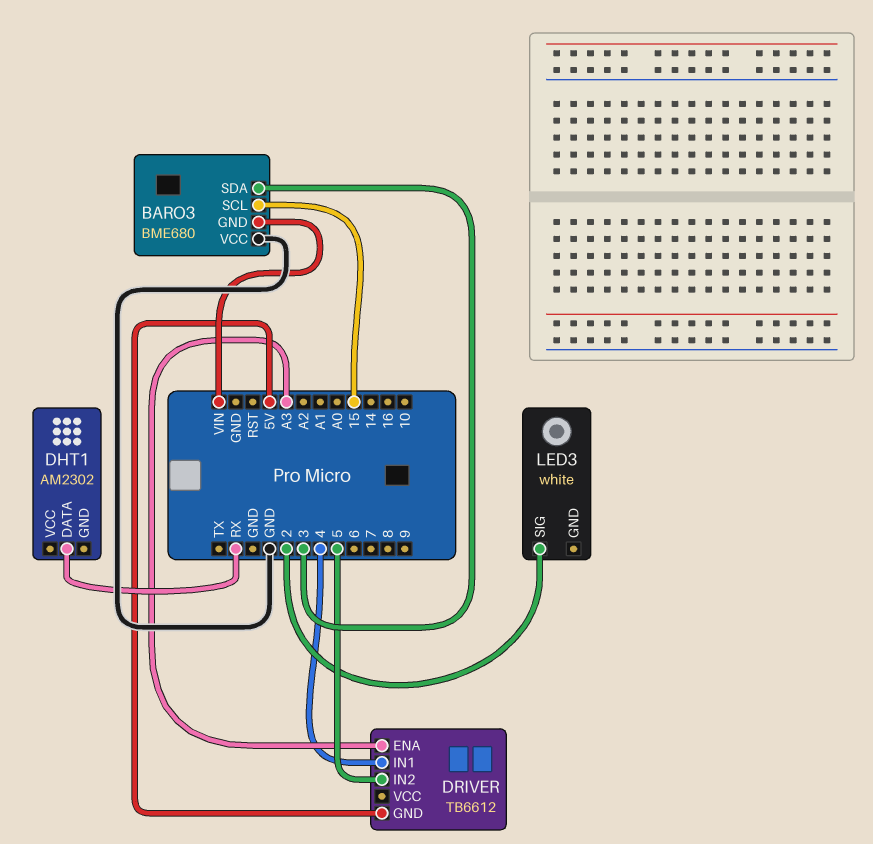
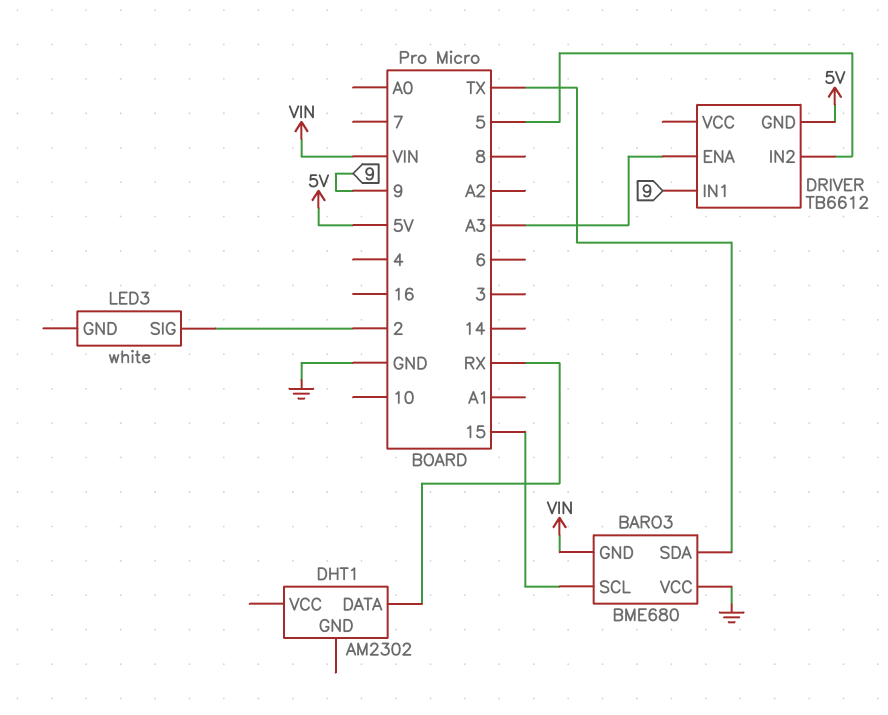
BARO3 pin SDA: 3 -> TX
DRIVER pin IN1: 4 -> 9

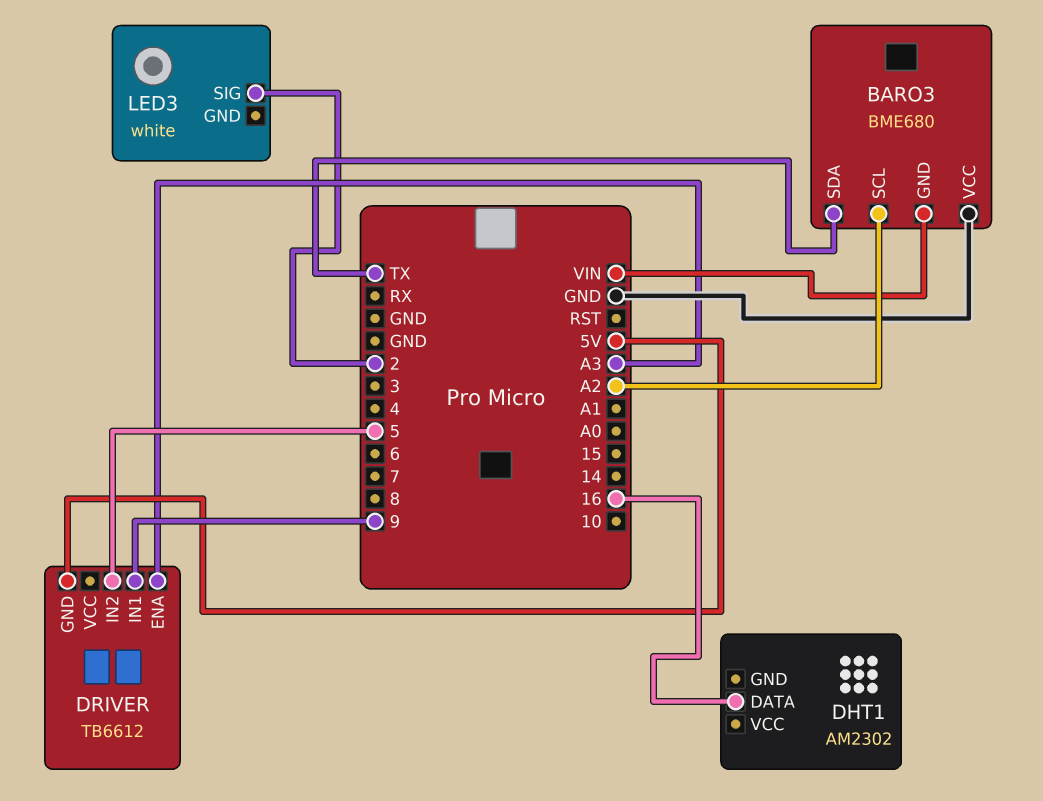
BARO3 pin SCL: 15 -> A2
DHT1 pin DATA: RX -> 16

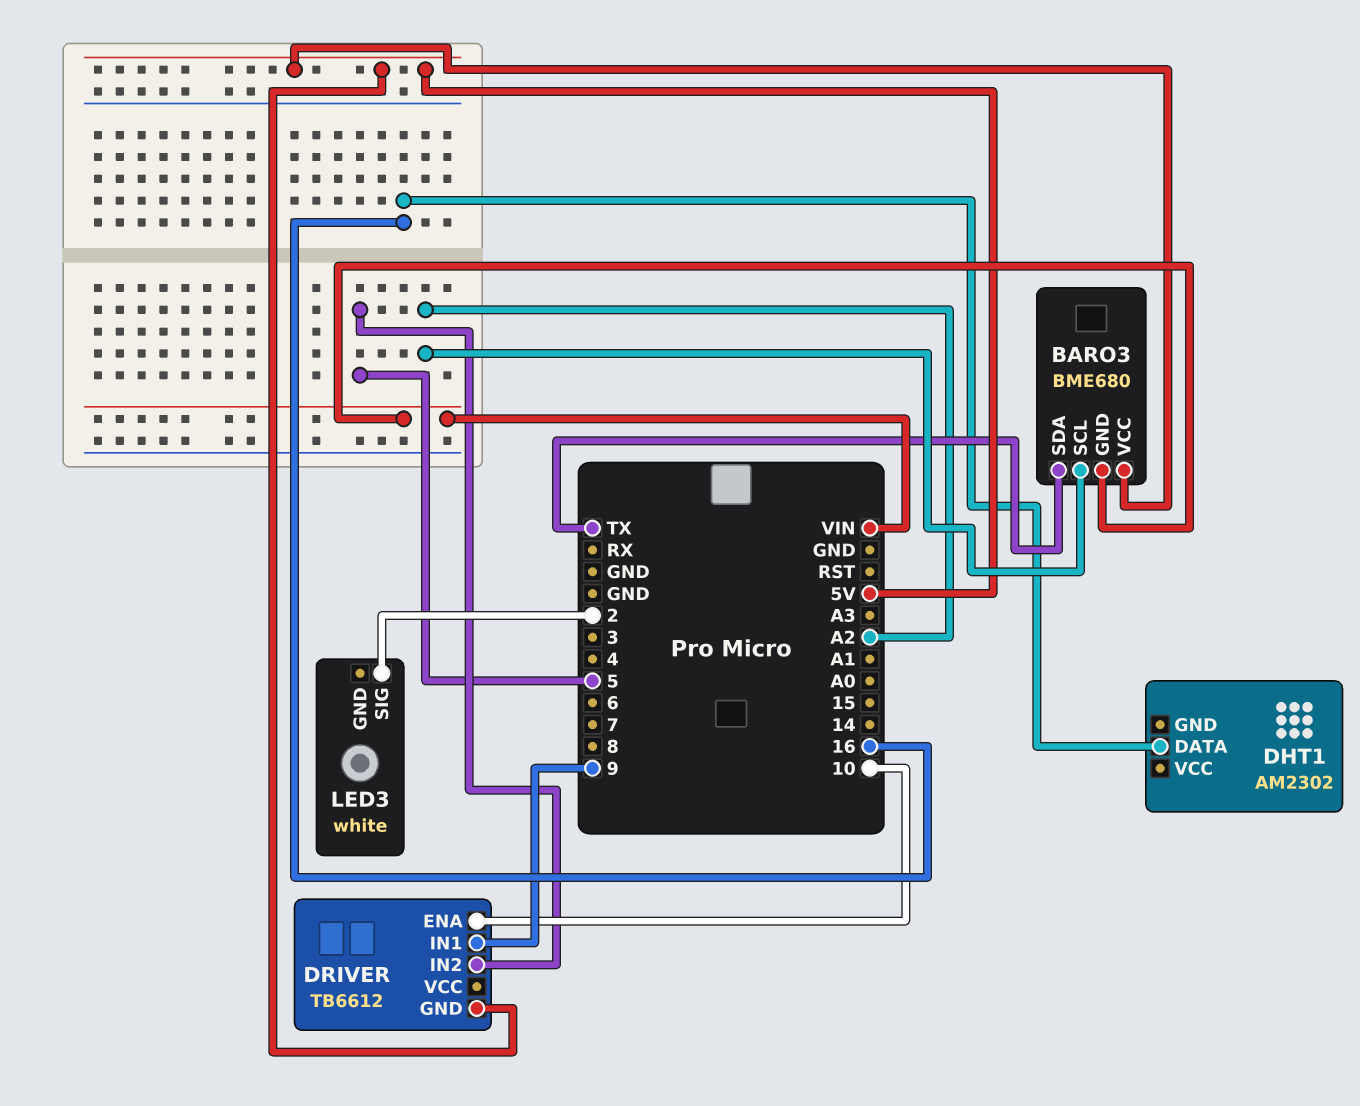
BARO3 pin VCC: GND -> 5V
DRIVER pin ENA: A3 -> 10

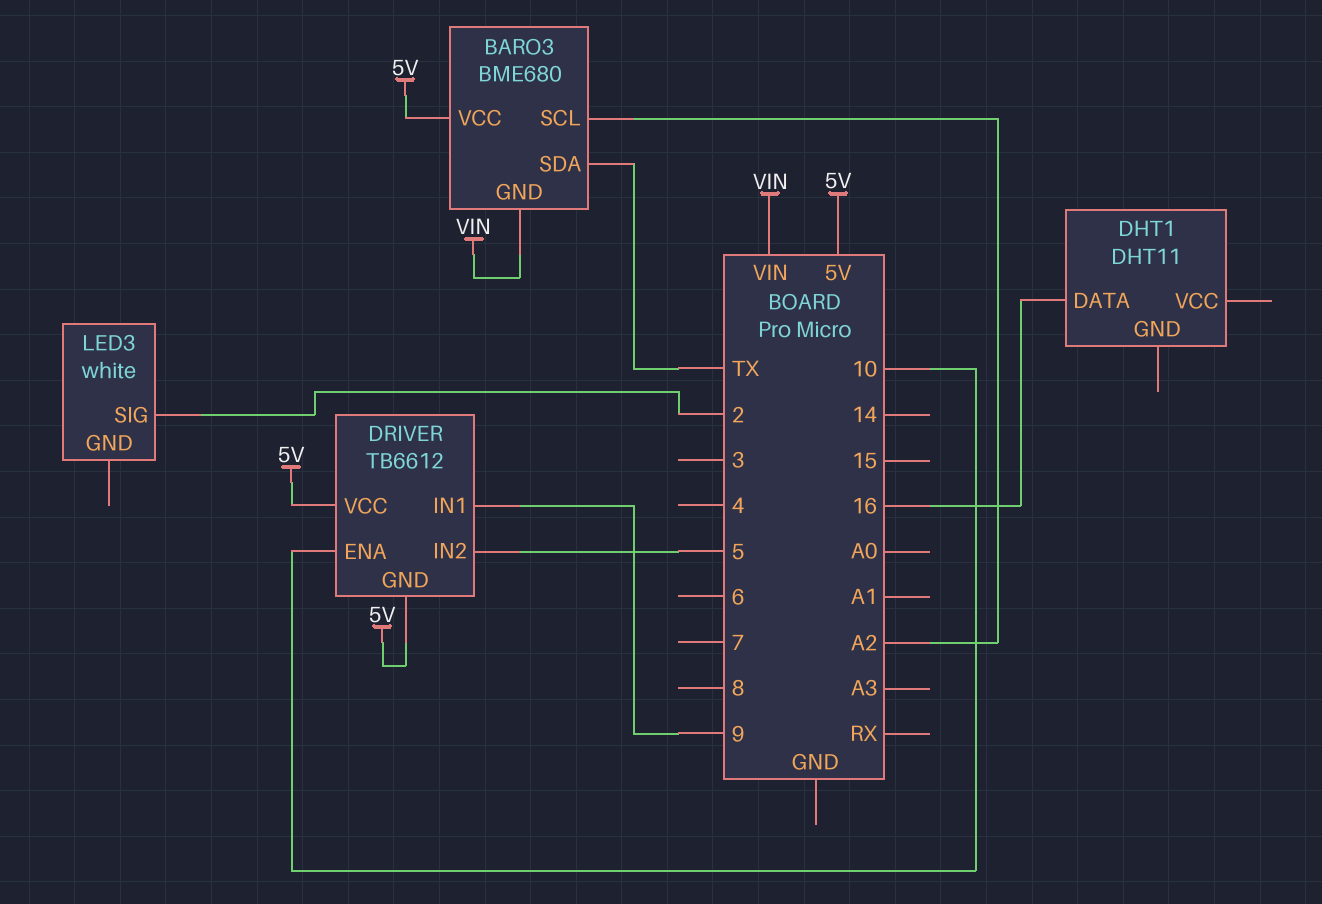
DHT1: AM2302 -> DHT11
DRIVER pin VCC: none -> 5V

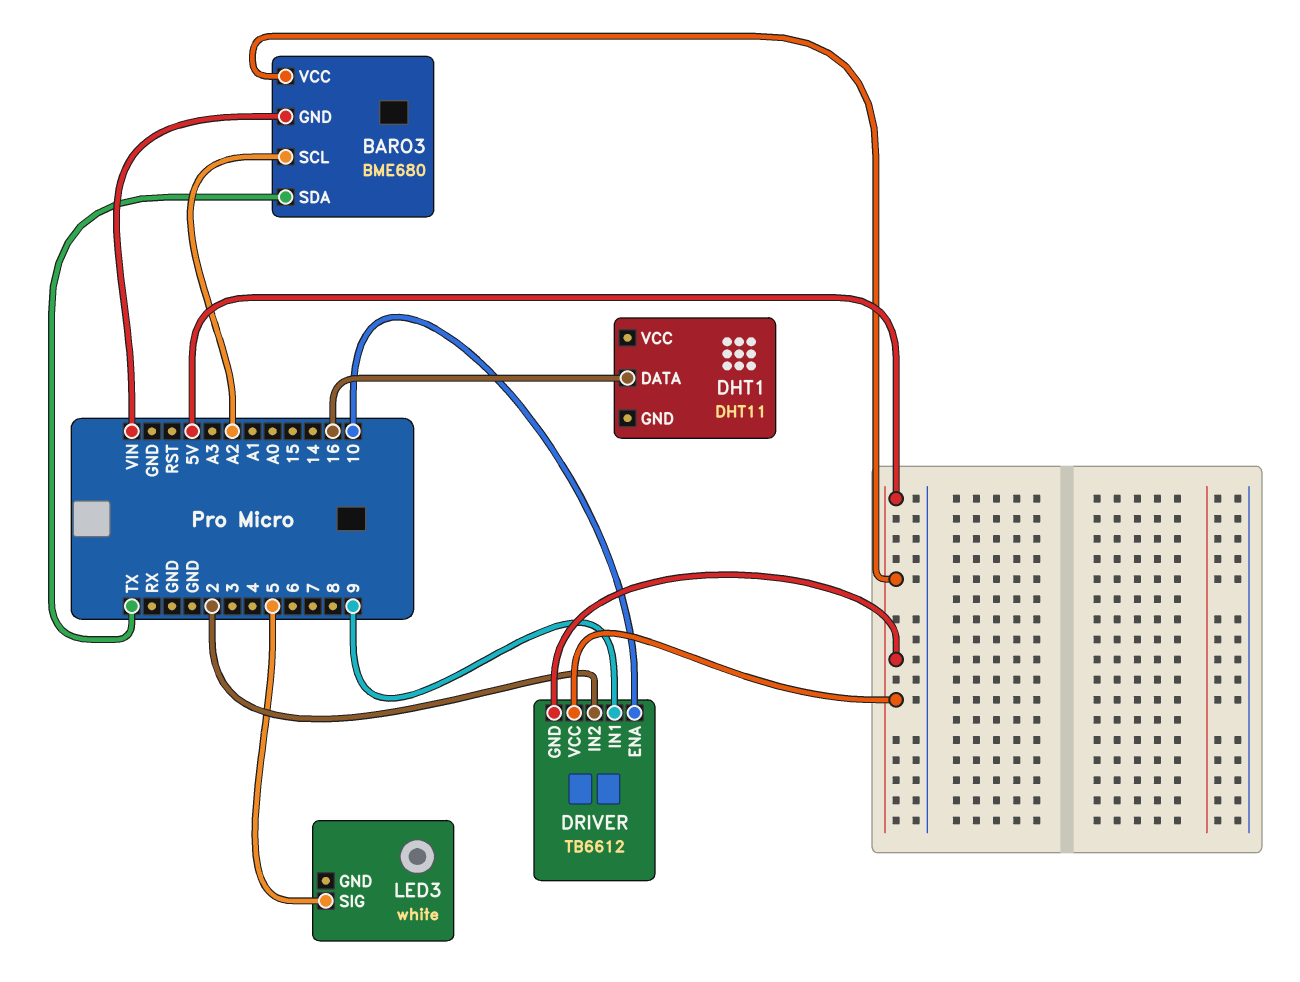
DRIVER pin IN2: 5 -> 2
LED3 pin SIG: 2 -> 5

